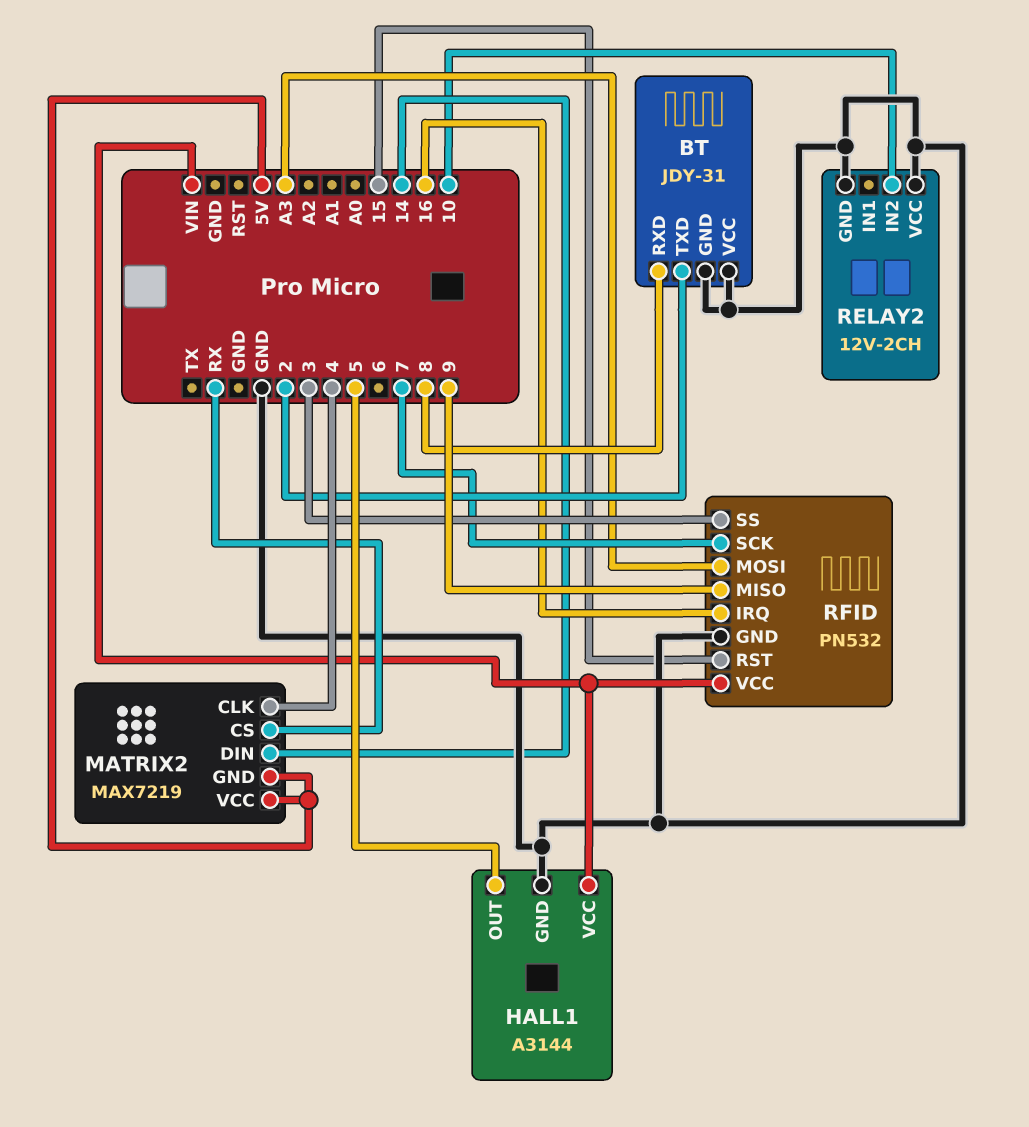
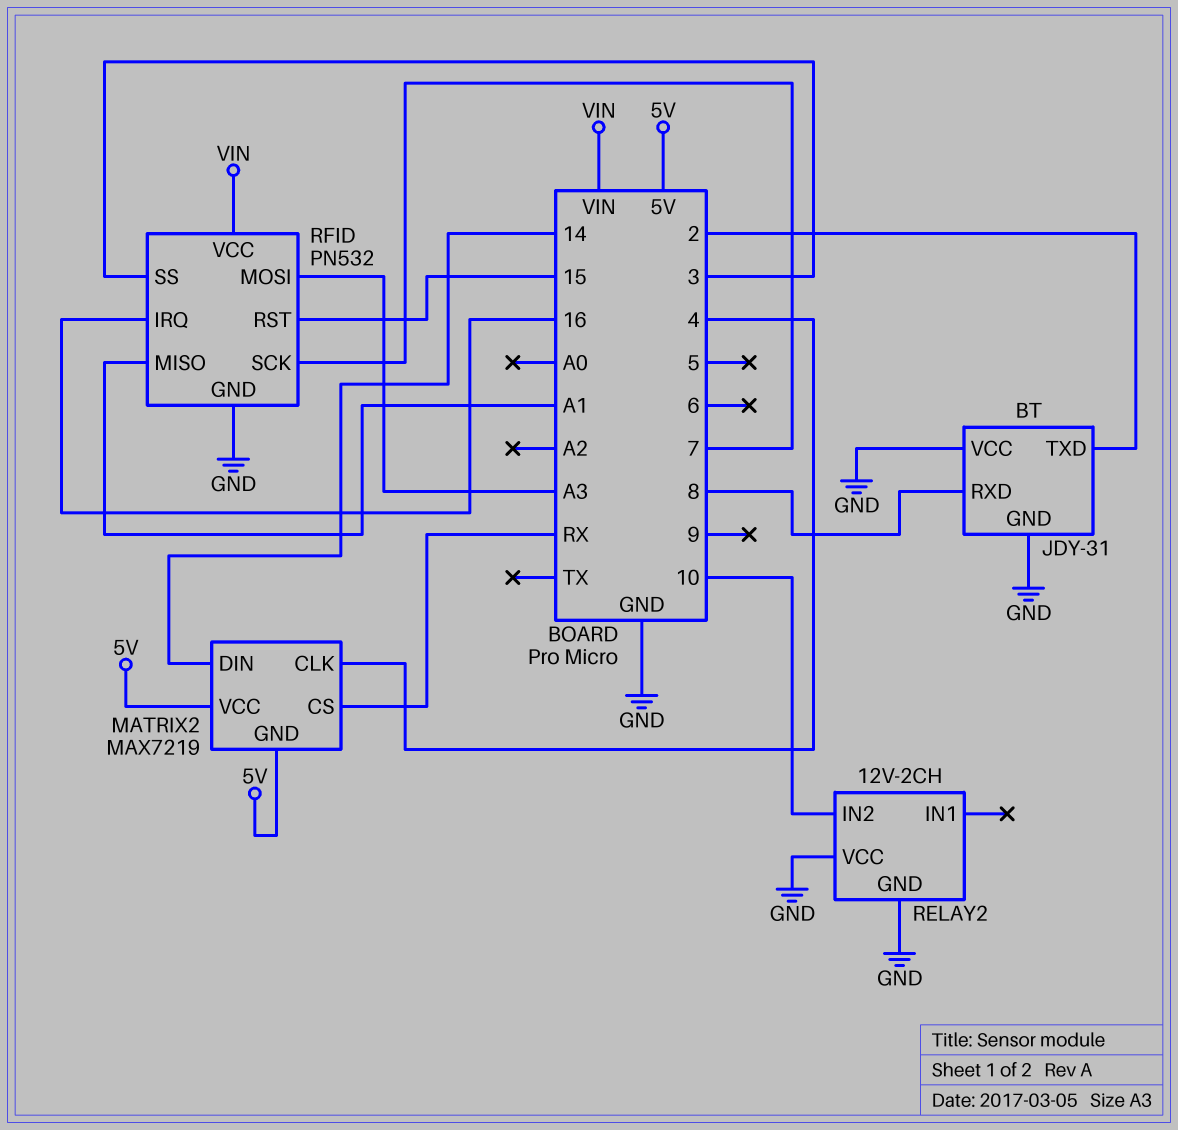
HALL1: A3144 -> none
HALL1 pin GND: GND -> none
HALL1 pin OUT: 5 -> none
HALL1 pin VCC: VIN -> none
RFID pin MISO: 9 -> A1

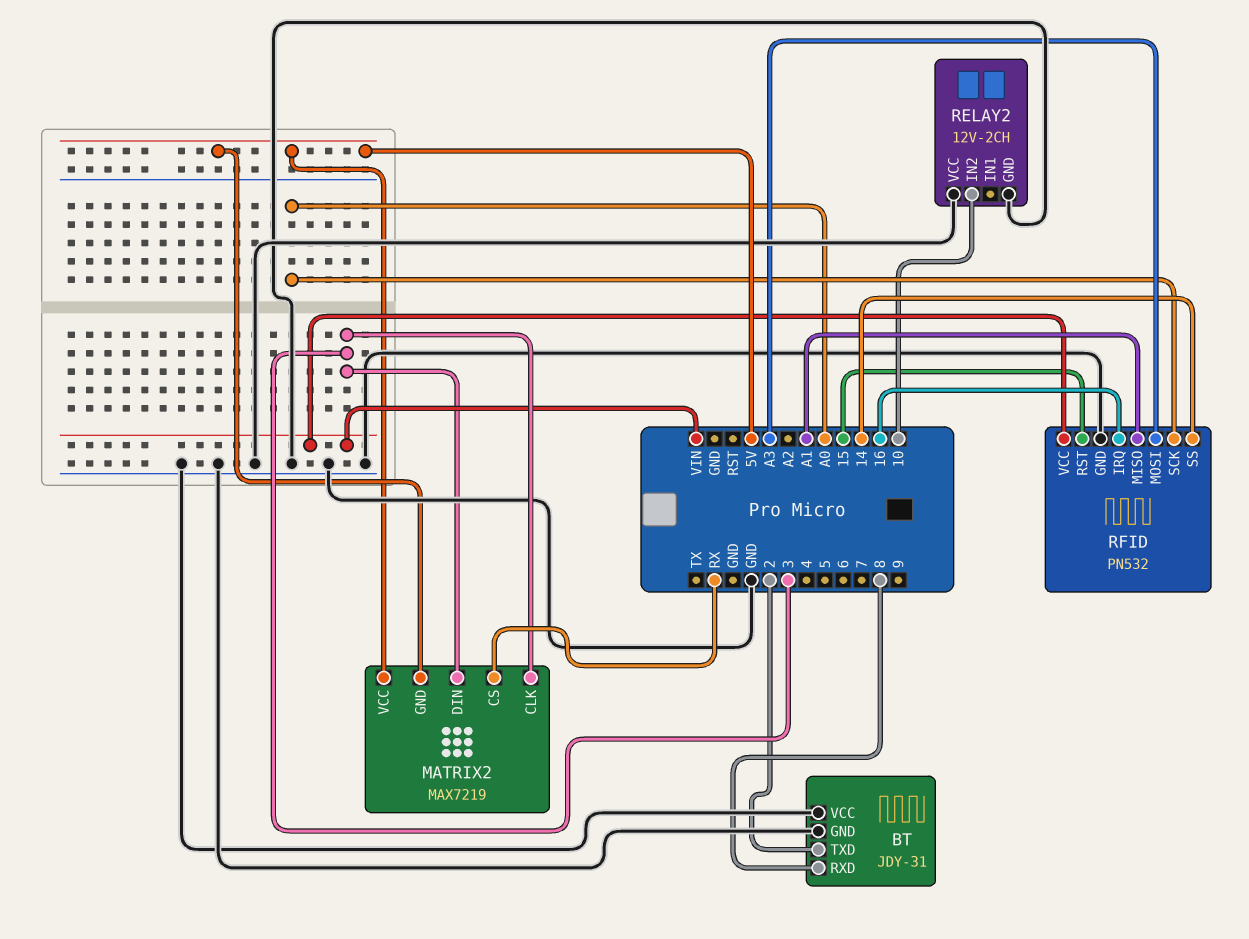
MATRIX2 pin CLK: 4 -> 3
MATRIX2 pin DIN: 14 -> 3
RFID pin SCK: 7 -> A0
RFID pin SS: 3 -> 14

